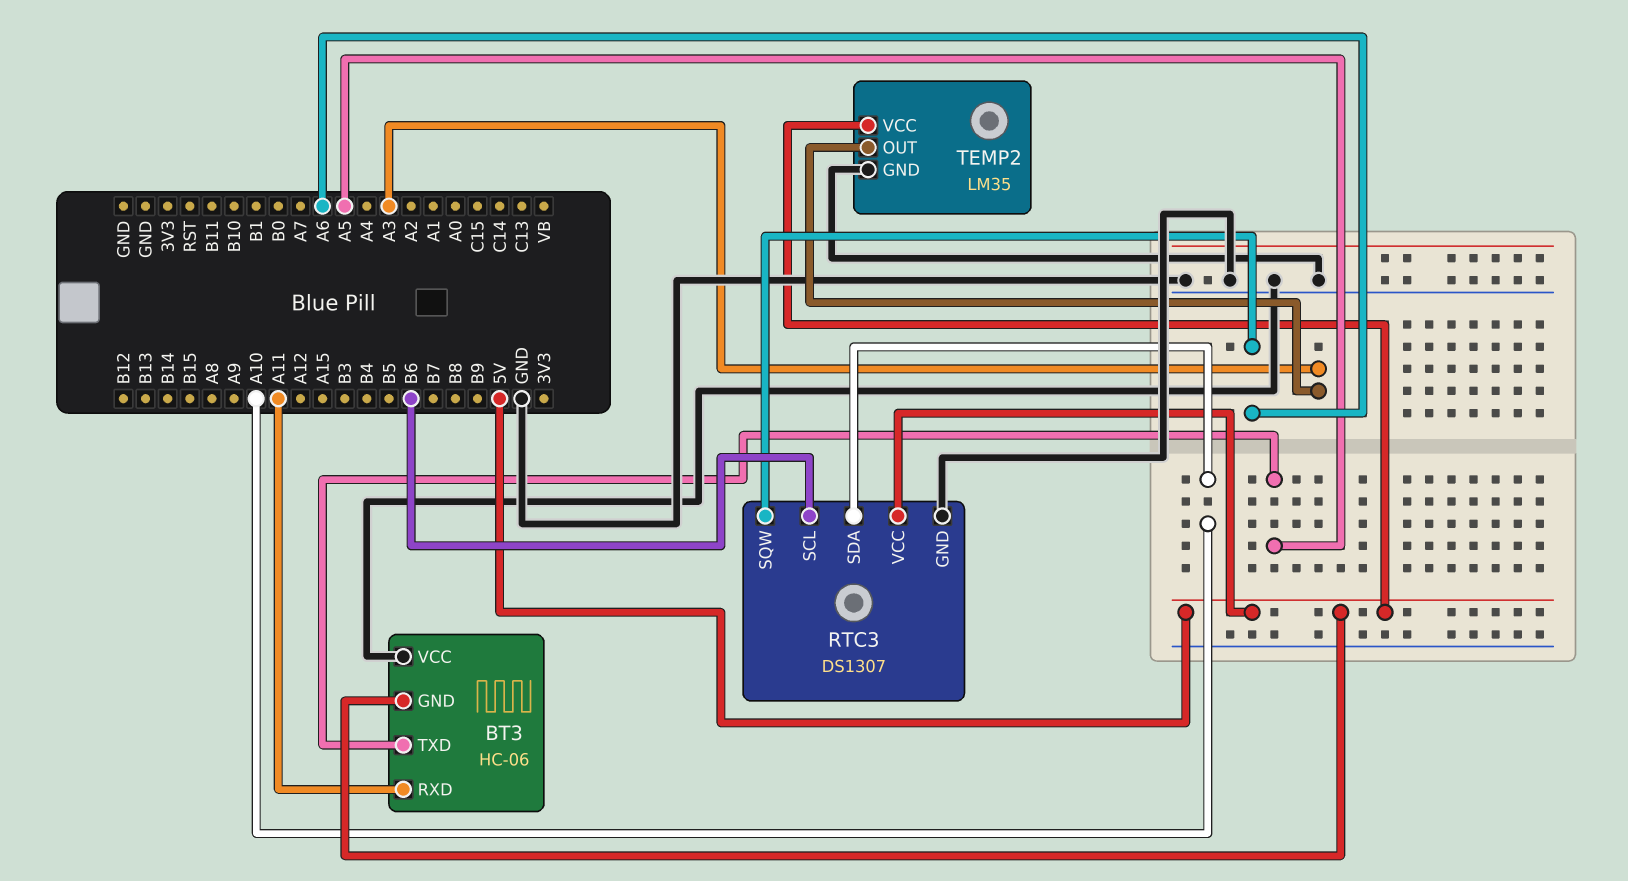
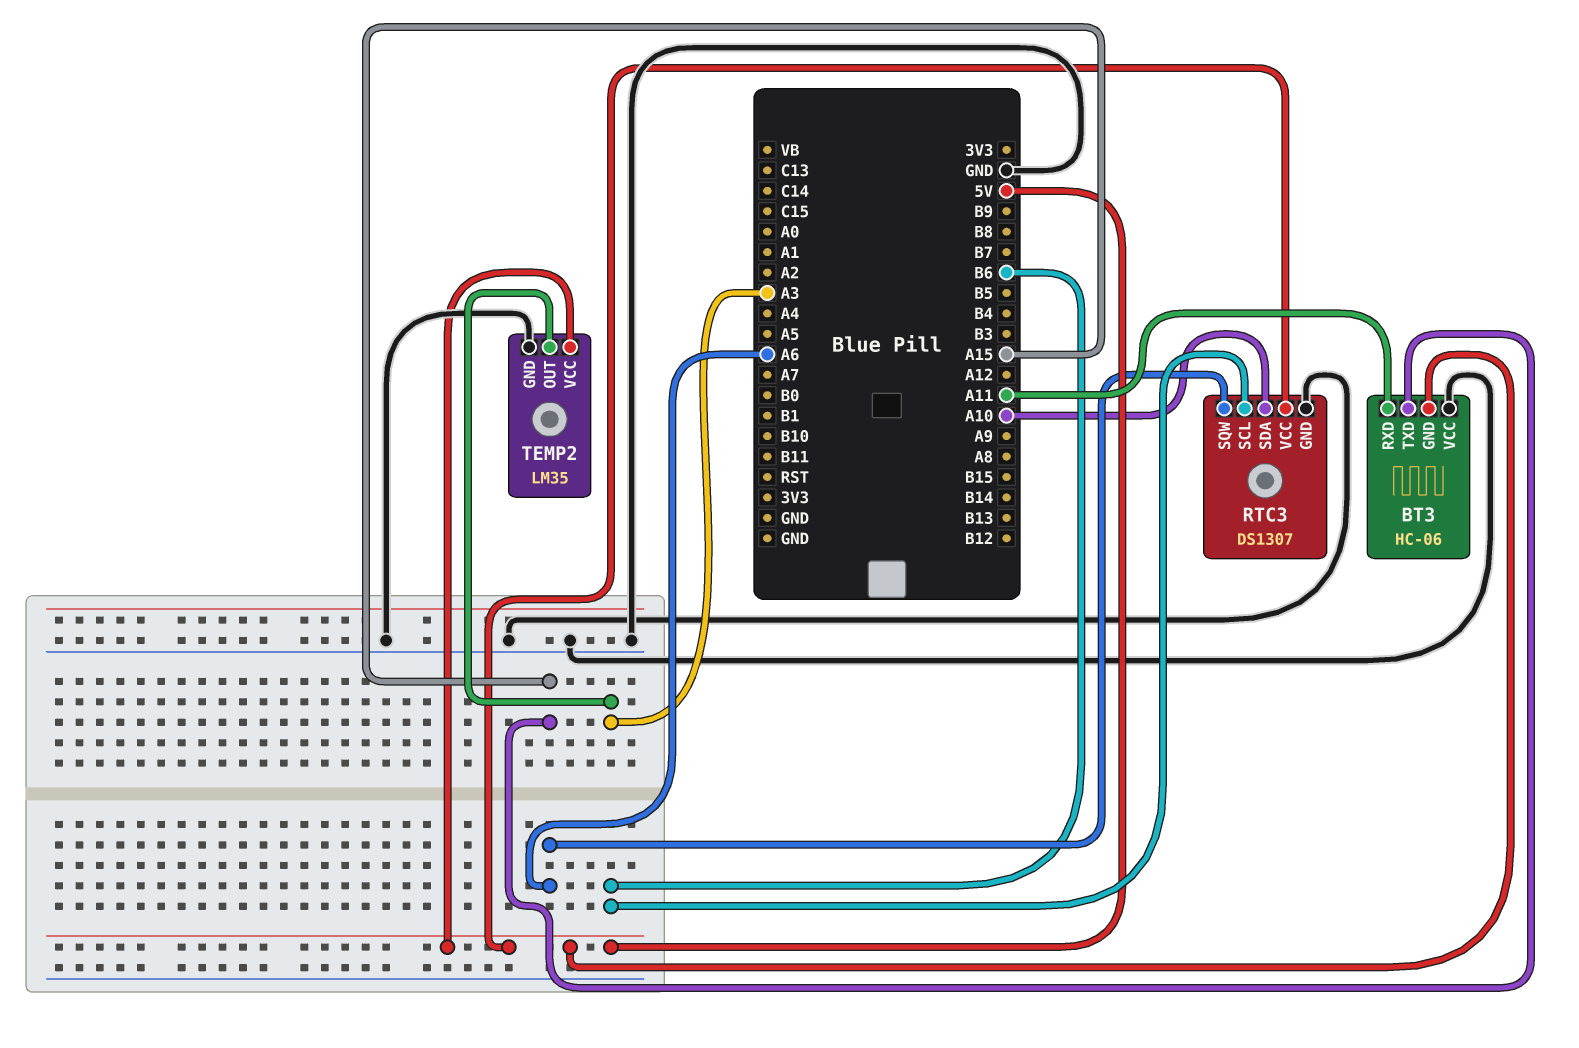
BT3 pin TXD: A5 -> A15

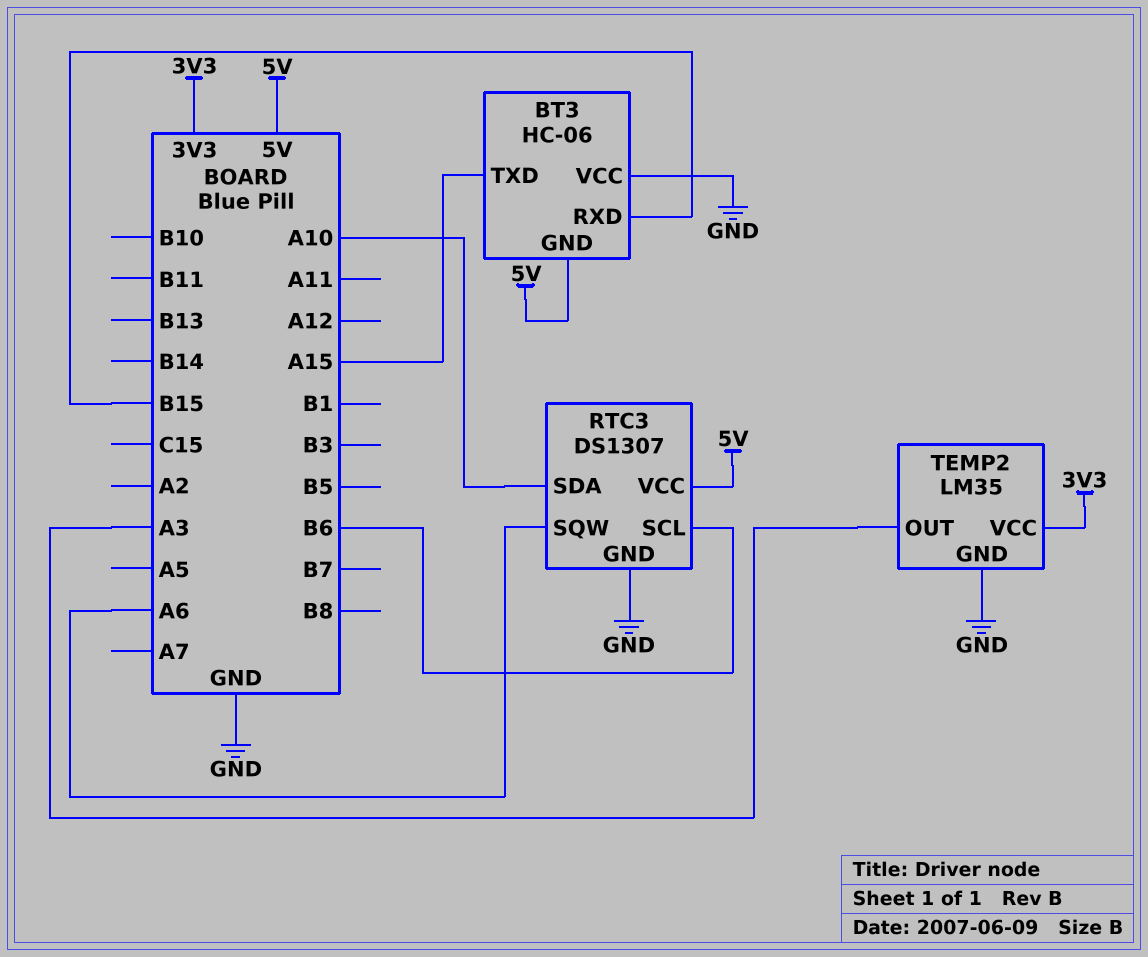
BT3 pin RXD: A11 -> B15
TEMP2 pin VCC: 5V -> 3V3

